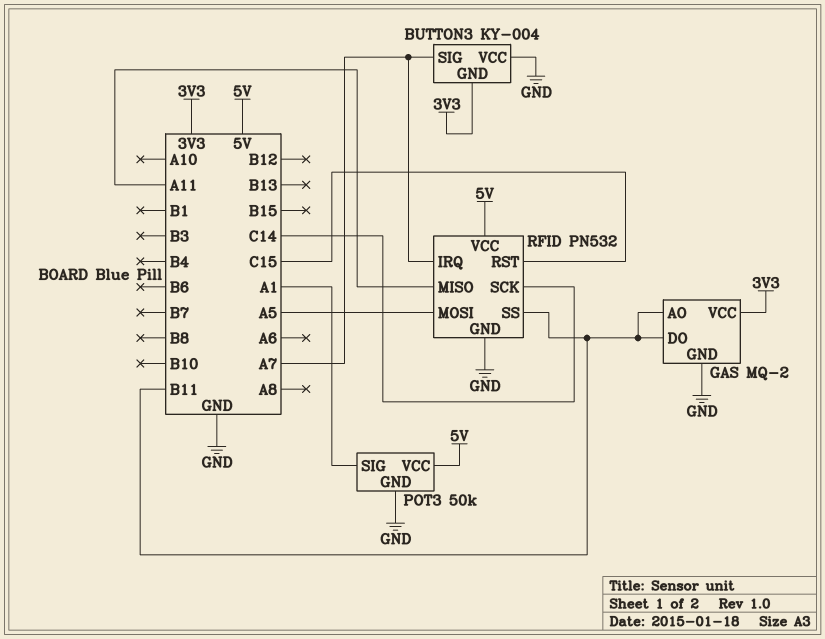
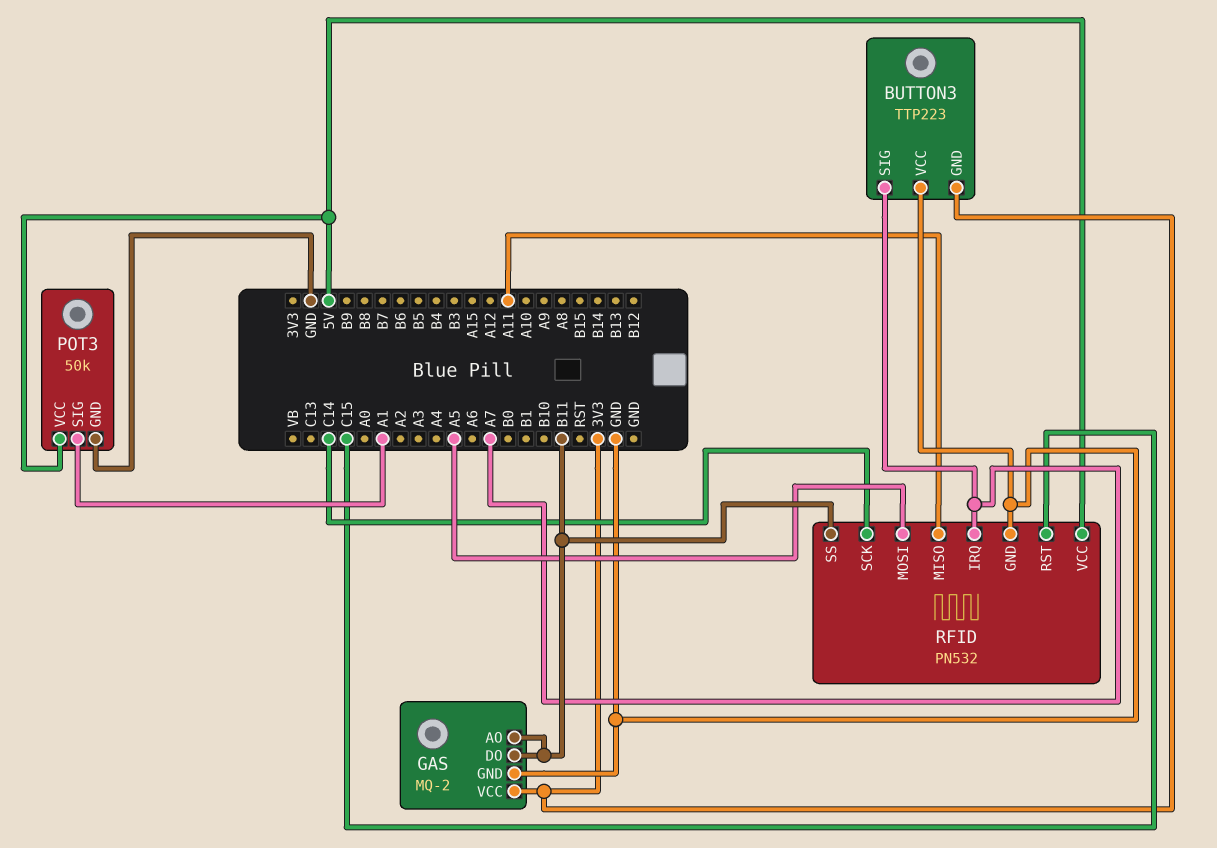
BUTTON3: KY-004 -> TTP223

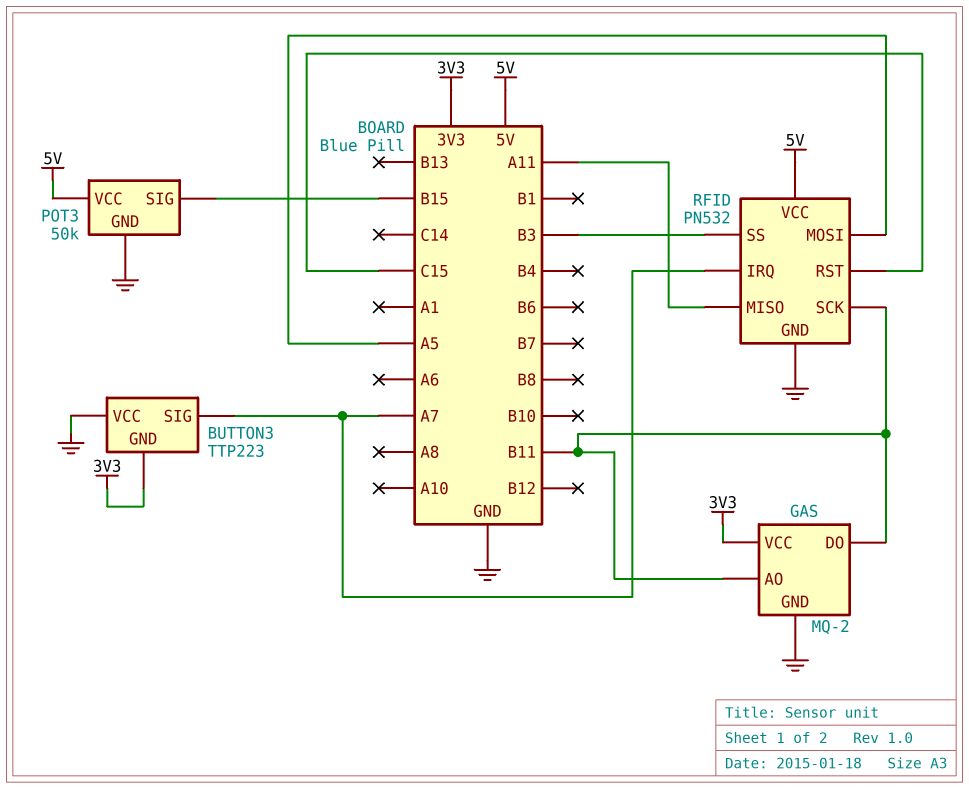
POT3 pin SIG: A1 -> B15
RFID pin SCK: C14 -> B11
RFID pin SS: B11 -> B3

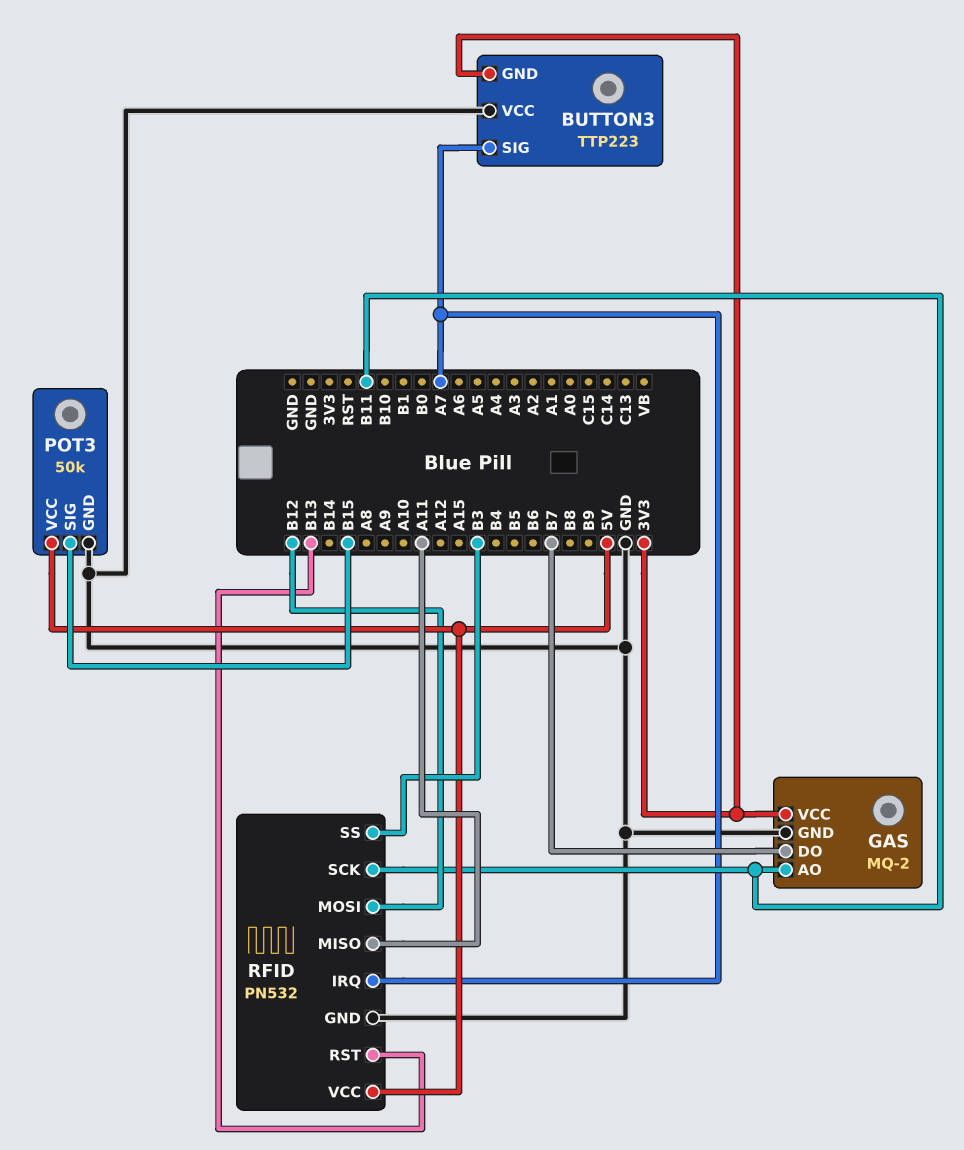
GAS pin DO: B11 -> B7
RFID pin MOSI: A5 -> B12
RFID pin RST: C15 -> B13

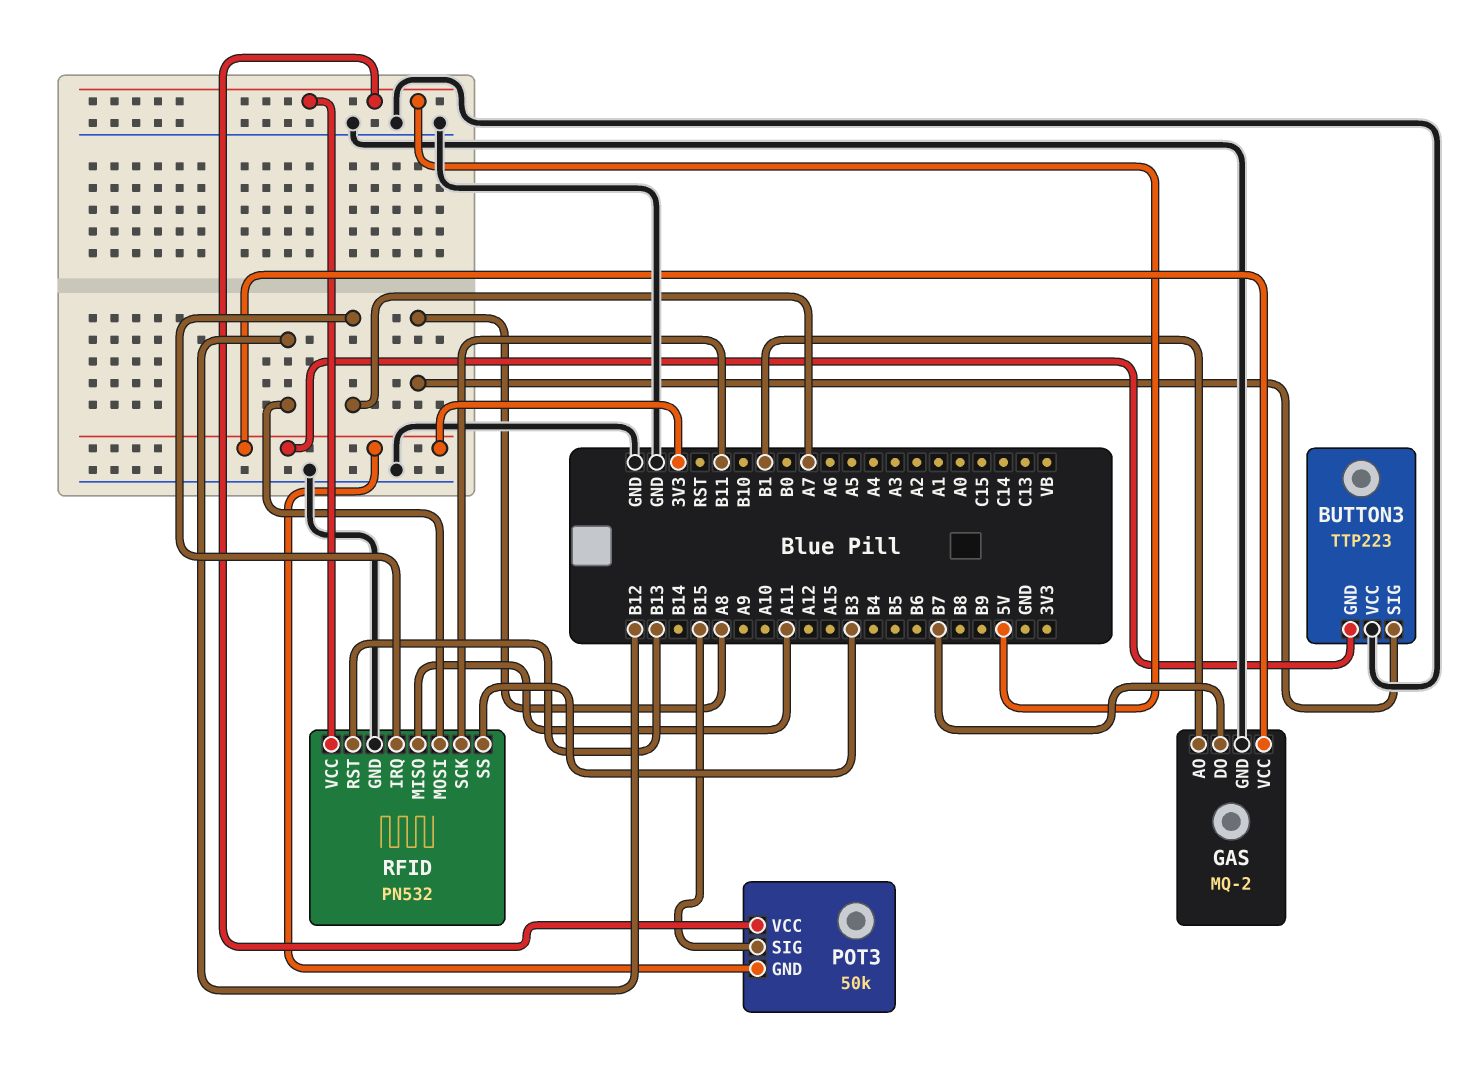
BUTTON3 pin SIG: A7 -> A8
GAS pin AO: B11 -> B1
POT3 pin GND: GND -> 3V3

